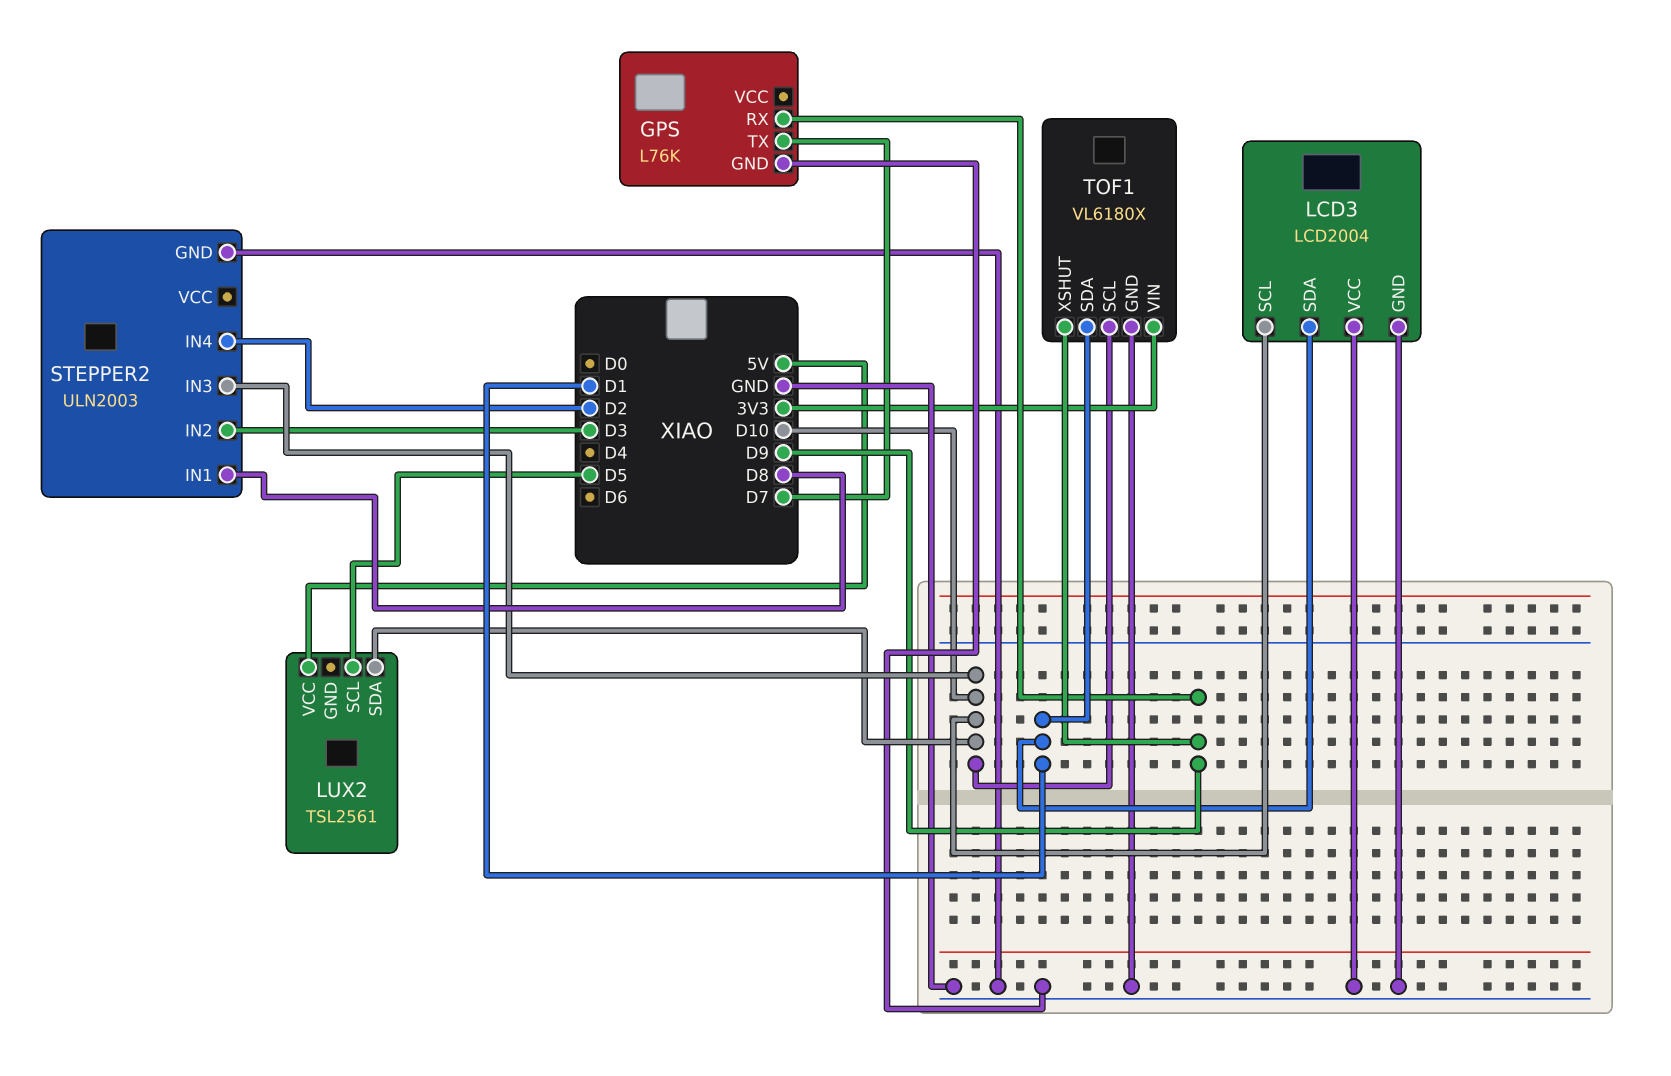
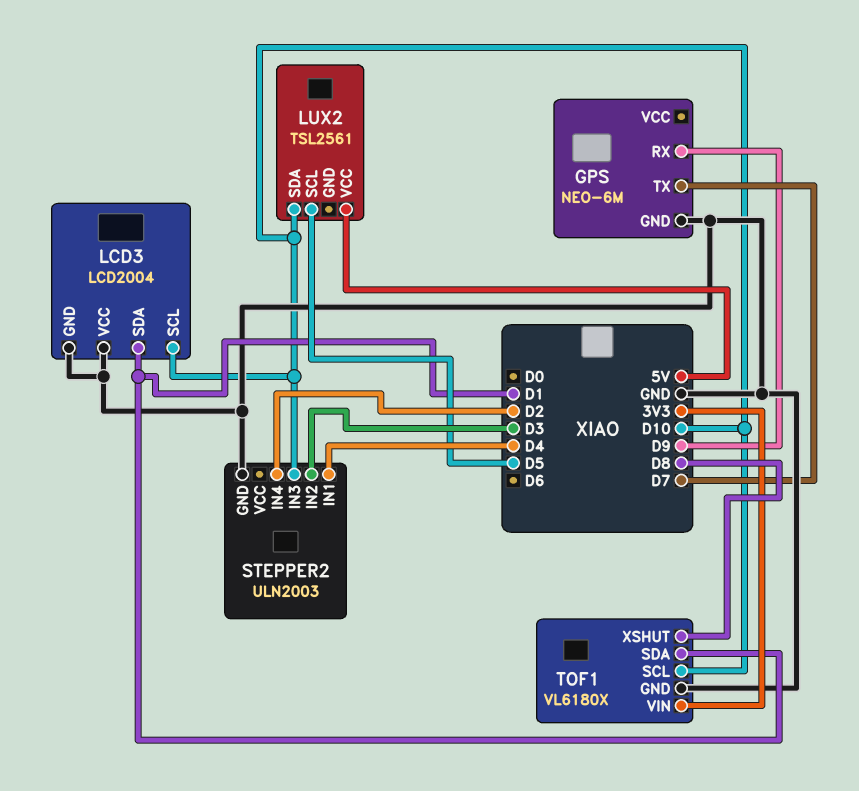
GPS: L76K -> NEO-6M
STEPPER2 pin IN1: D8 -> D4
TOF1 pin XSHUT: D9 -> D8

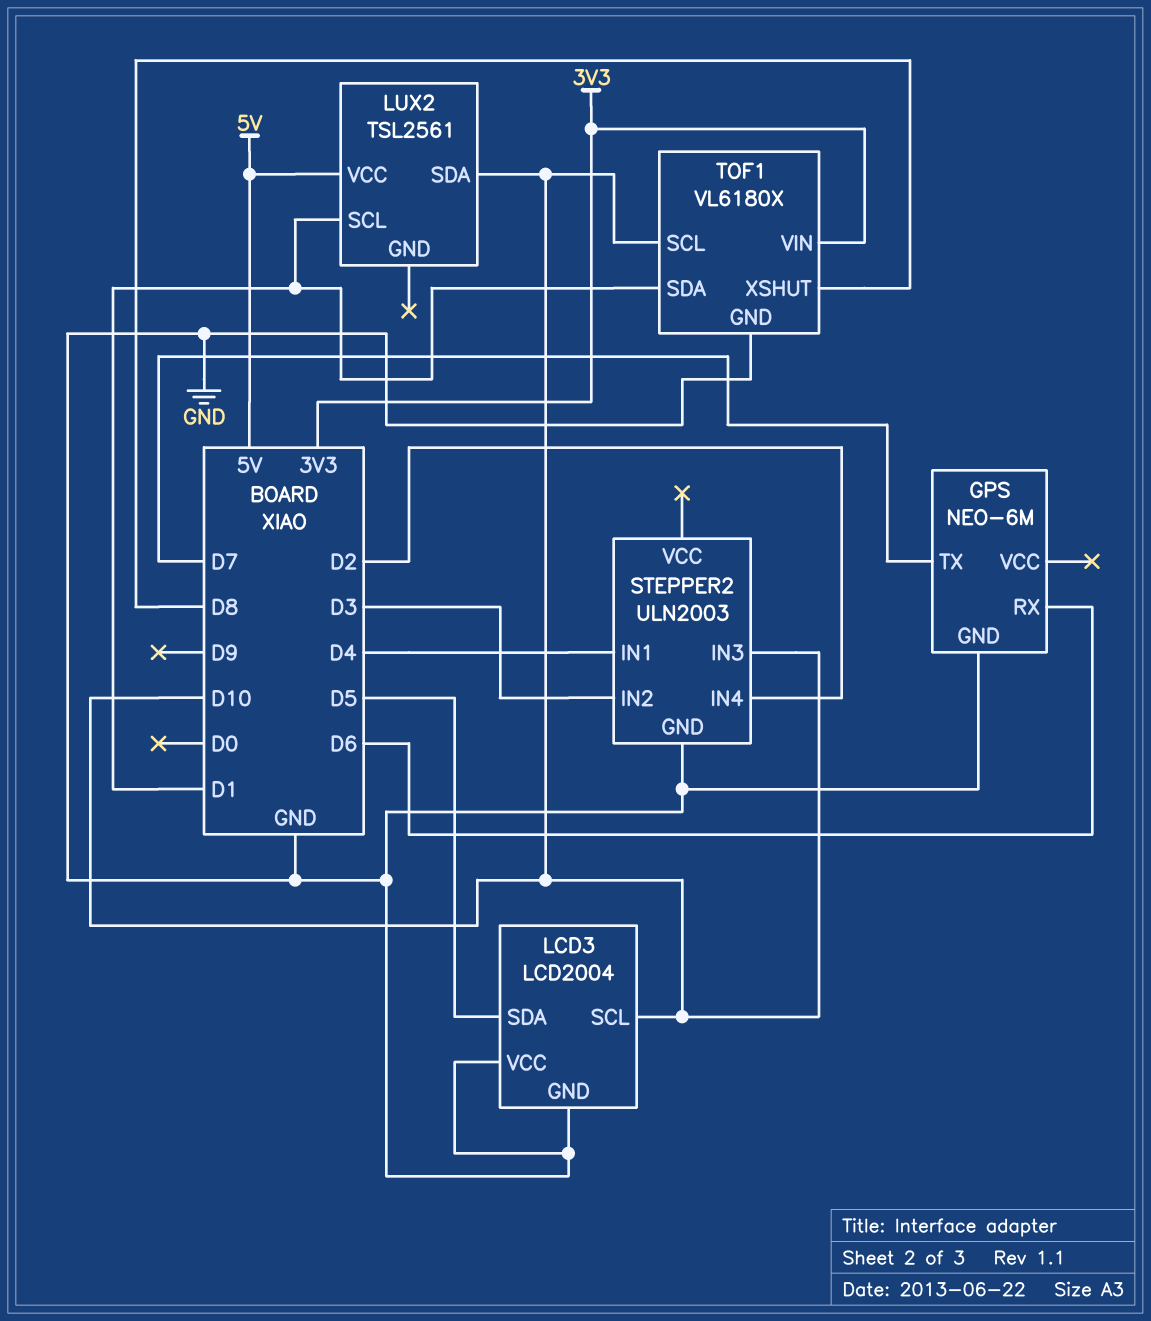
GPS pin RX: D9 -> D6
LCD3 pin SDA: D1 -> D5
LUX2 pin SCL: D5 -> D1

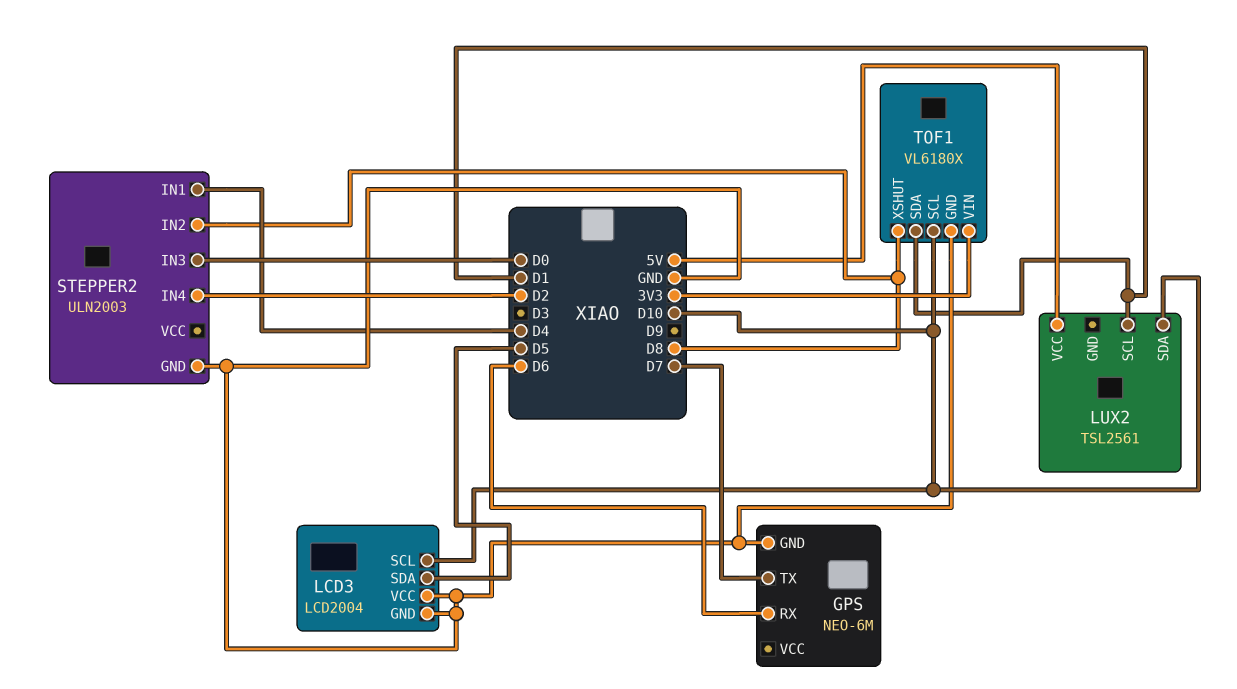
STEPPER2 pin IN2: D3 -> D8
STEPPER2 pin IN3: D10 -> D0

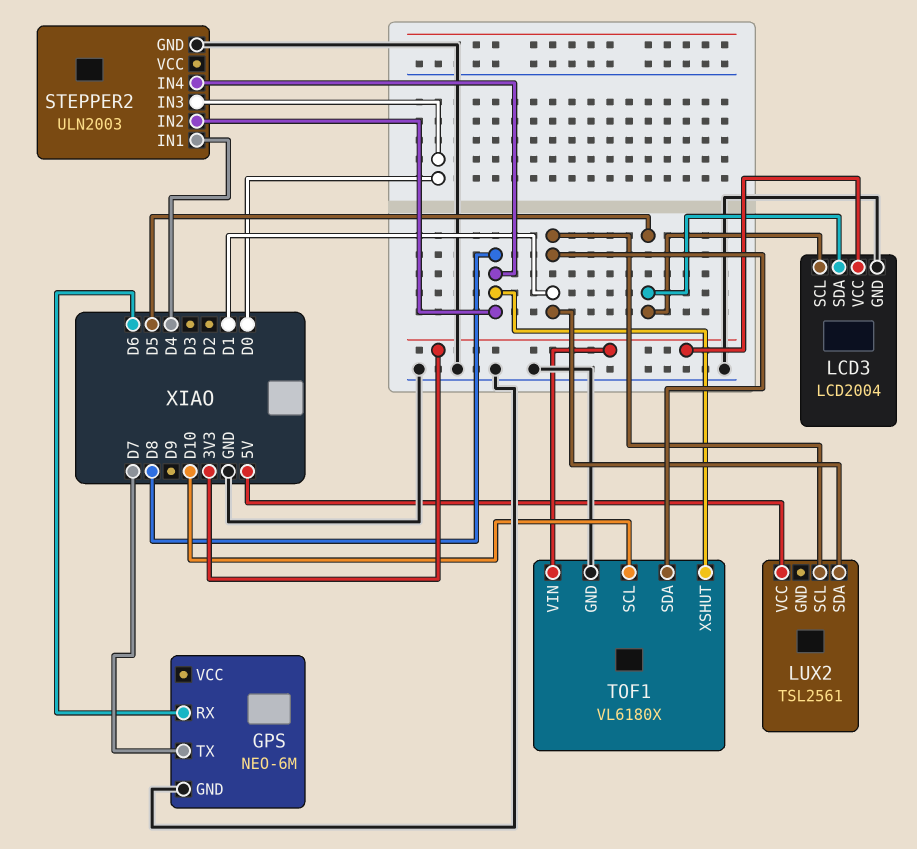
LCD3 pin SCL: D10 -> D5
LCD3 pin VCC: GND -> 3V3
LUX2 pin SDA: D10 -> D1
STEPPER2 pin IN4: D2 -> D8

